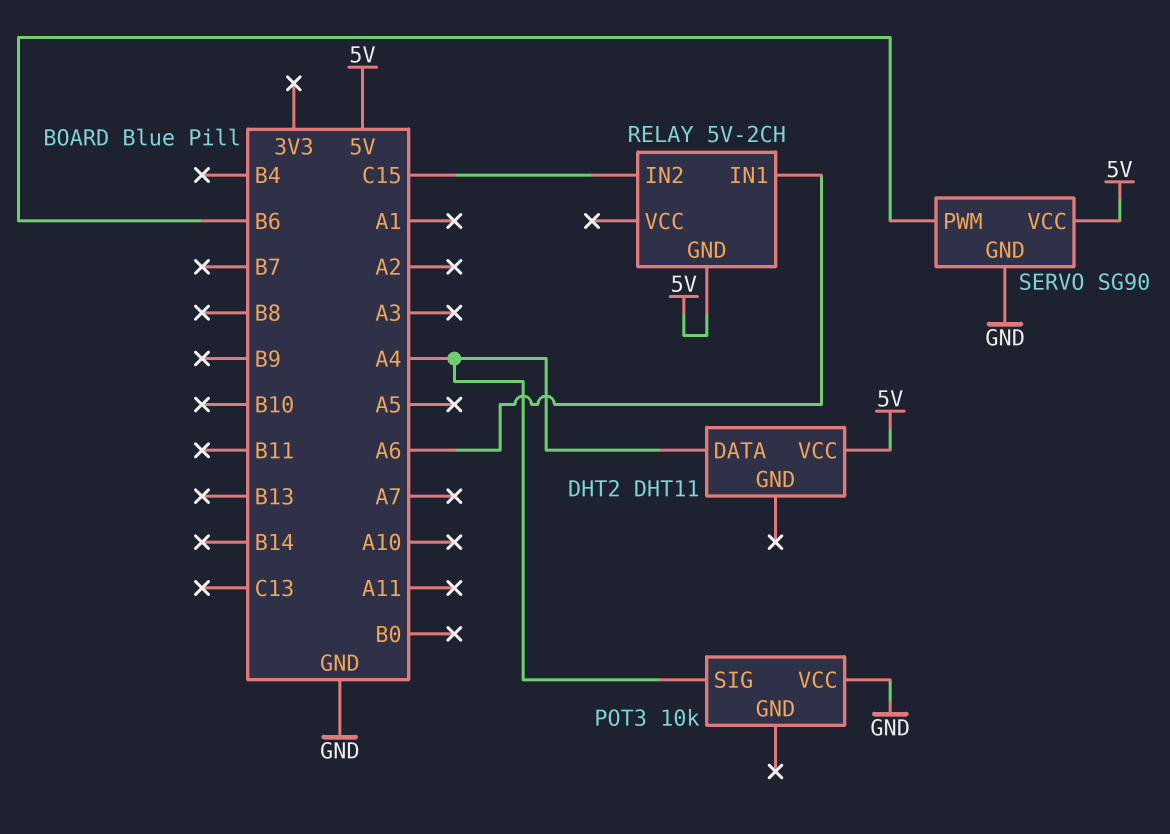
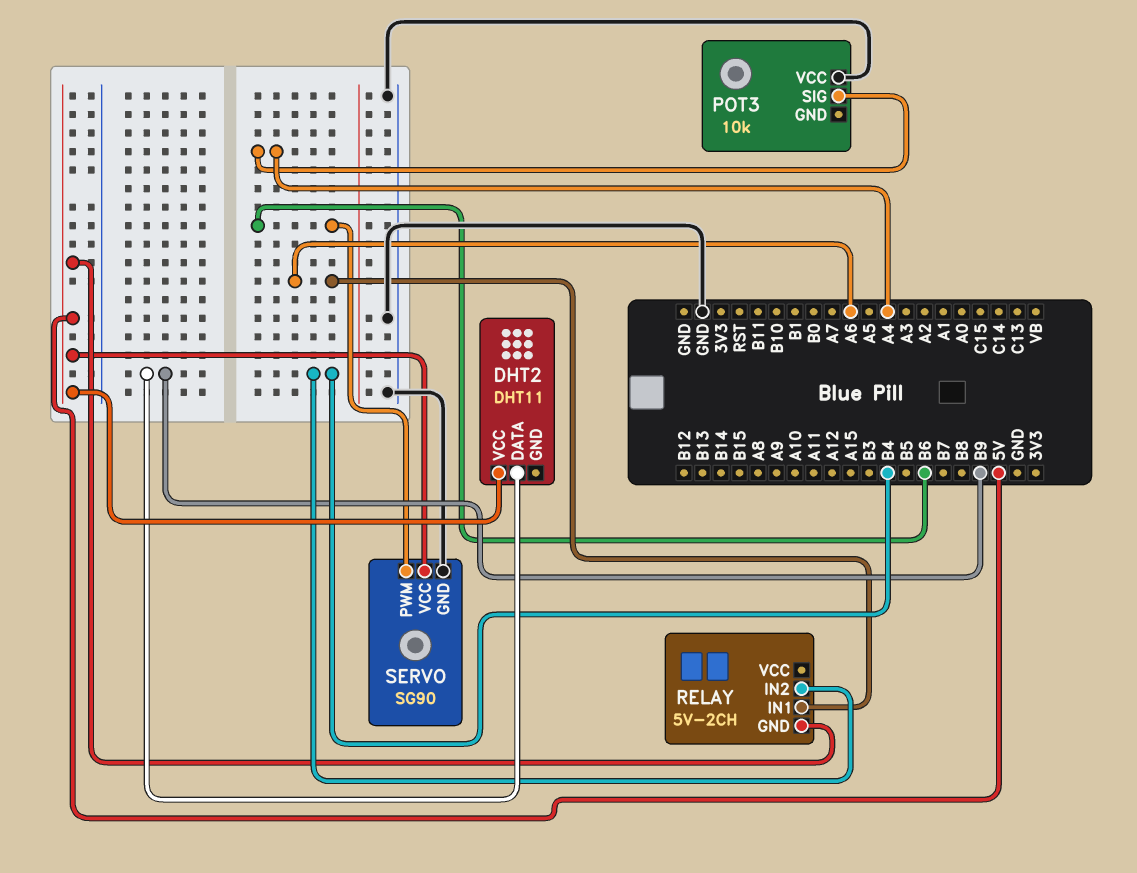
DHT2 pin DATA: A4 -> B9
RELAY pin IN2: C15 -> B4

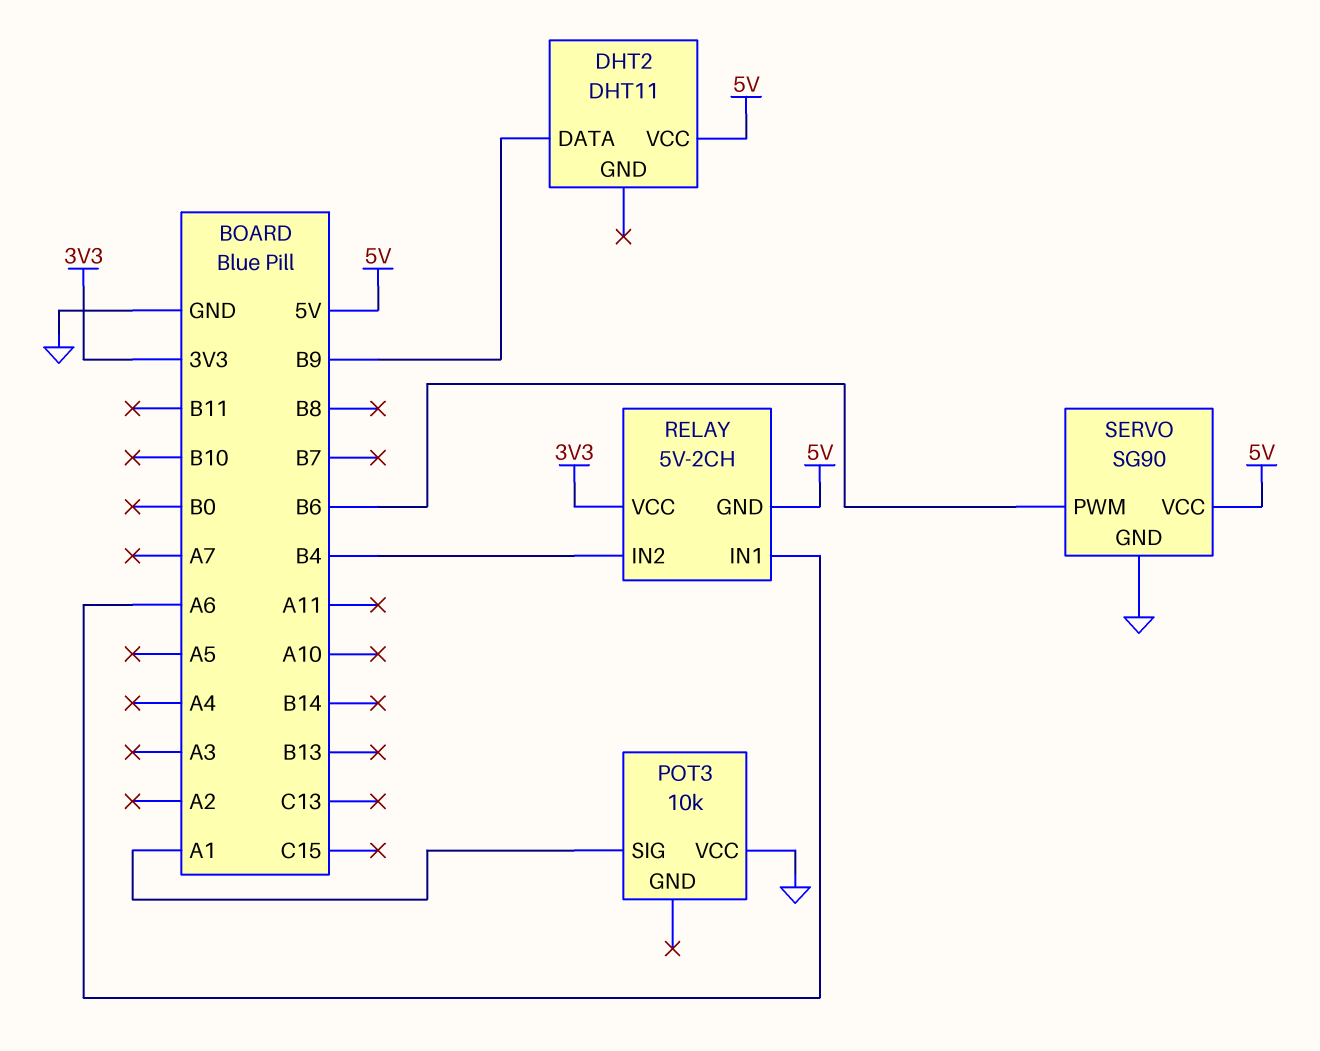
POT3 pin SIG: A4 -> A1
RELAY pin VCC: none -> 3V3

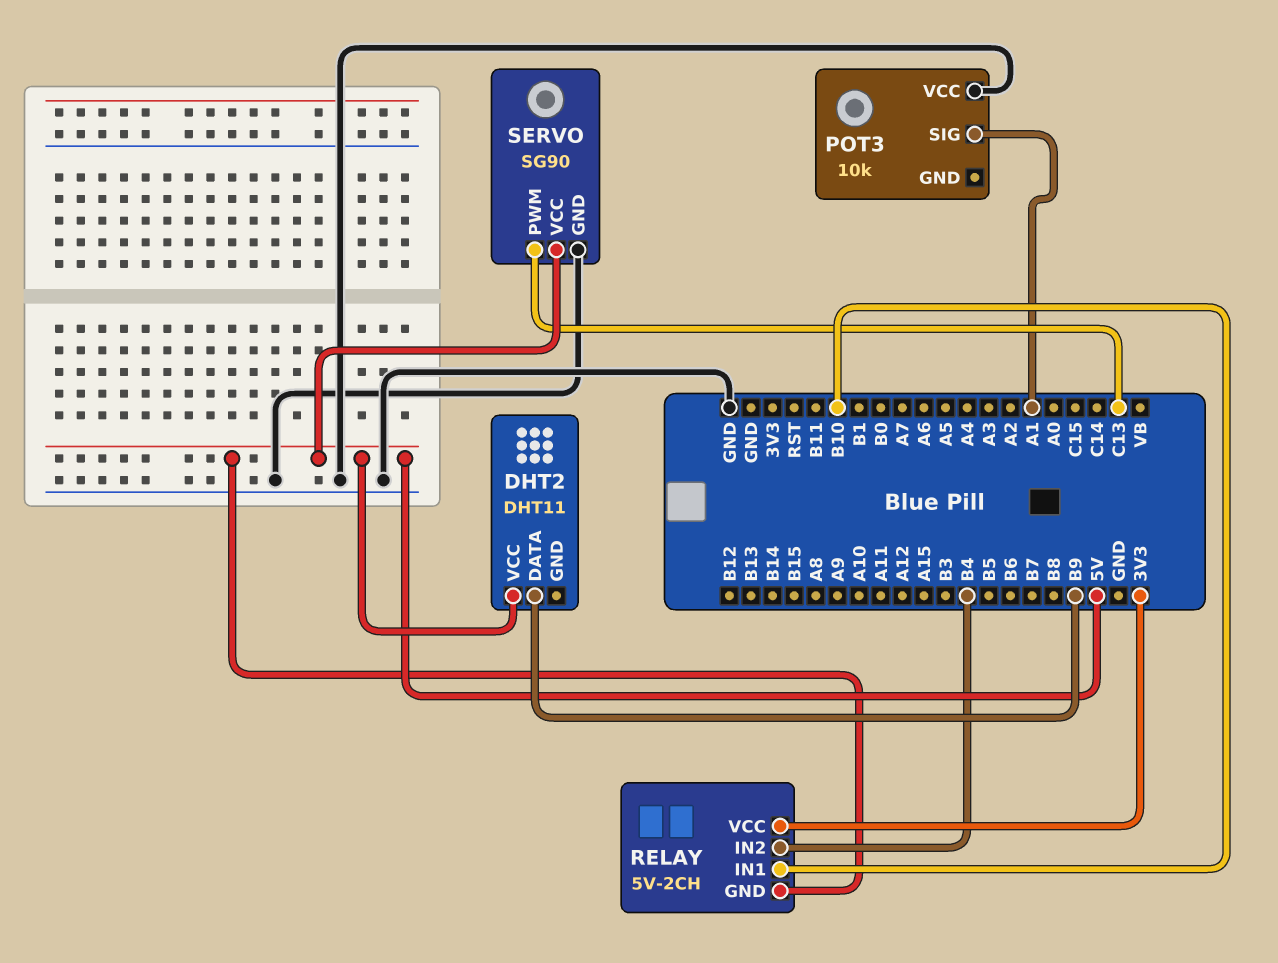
RELAY pin IN1: A6 -> B10
SERVO pin PWM: B6 -> C13

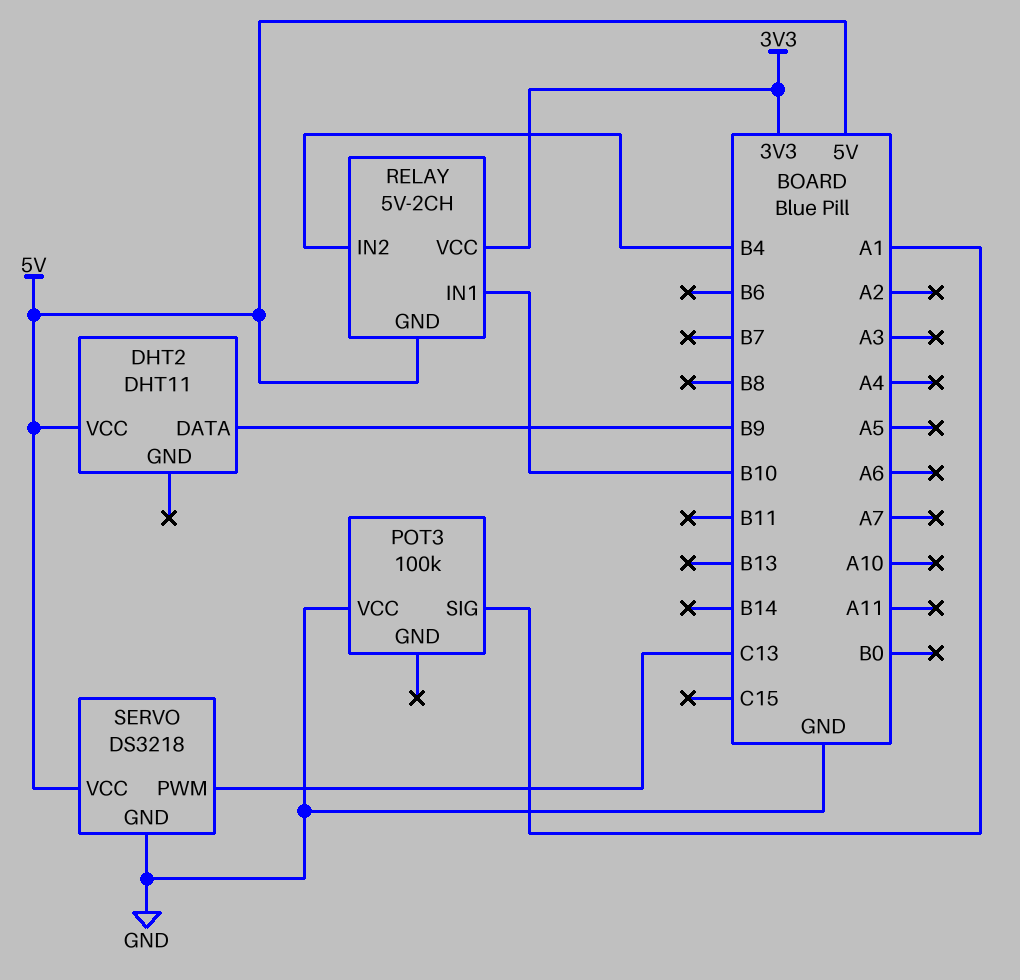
POT3: 10k -> 100k
SERVO: SG90 -> DS3218

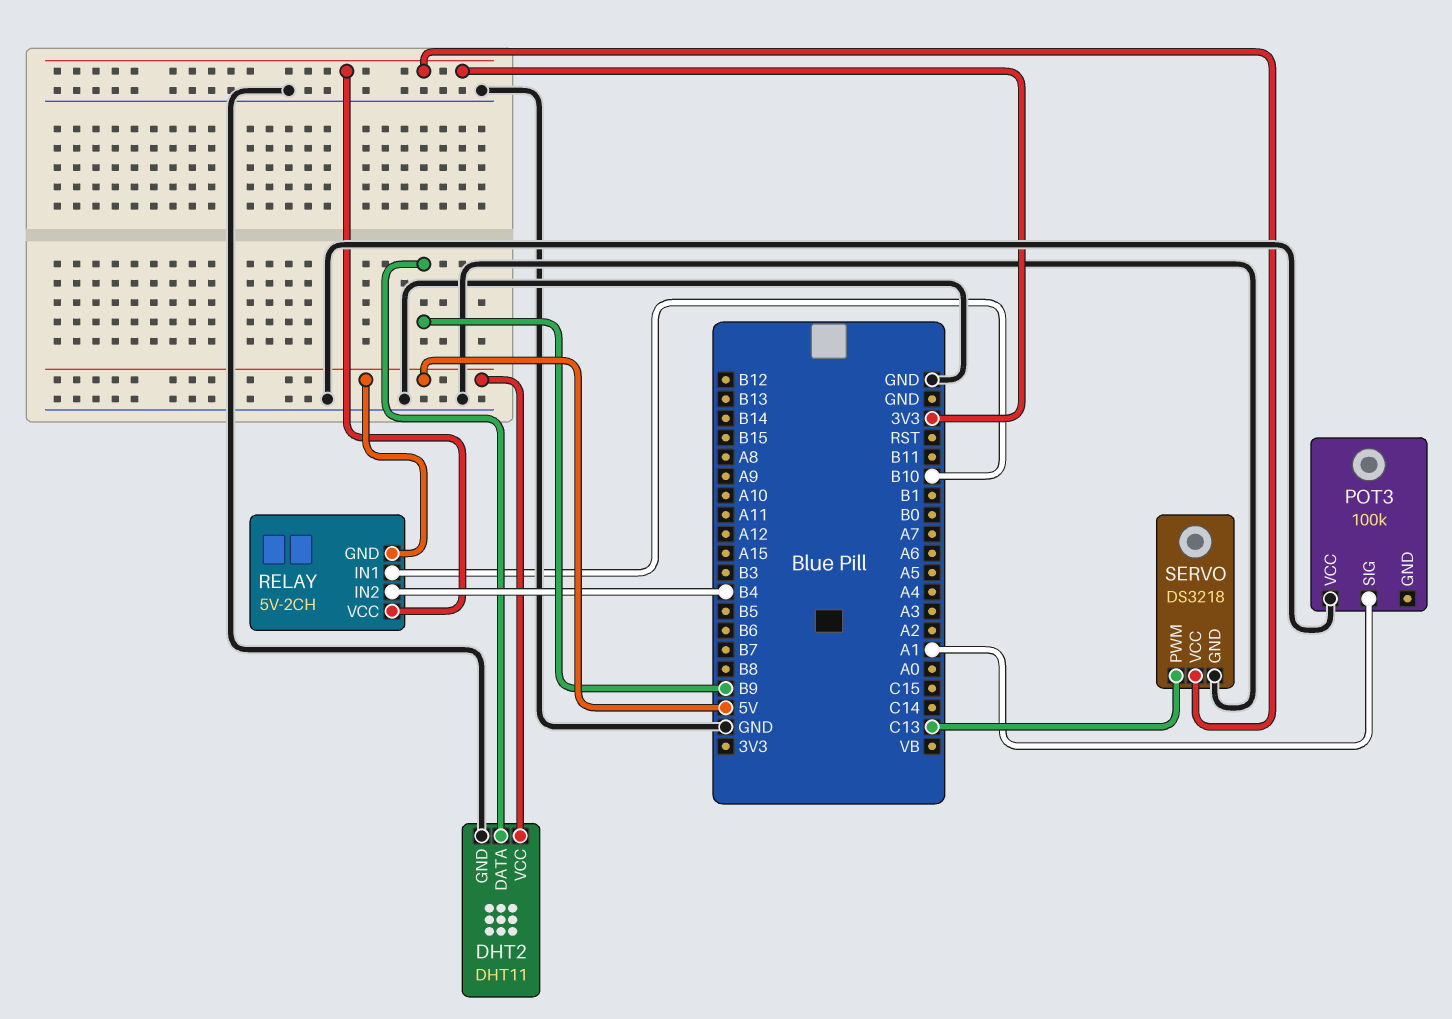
DHT2 pin GND: none -> GND
SERVO pin VCC: 5V -> 3V3

